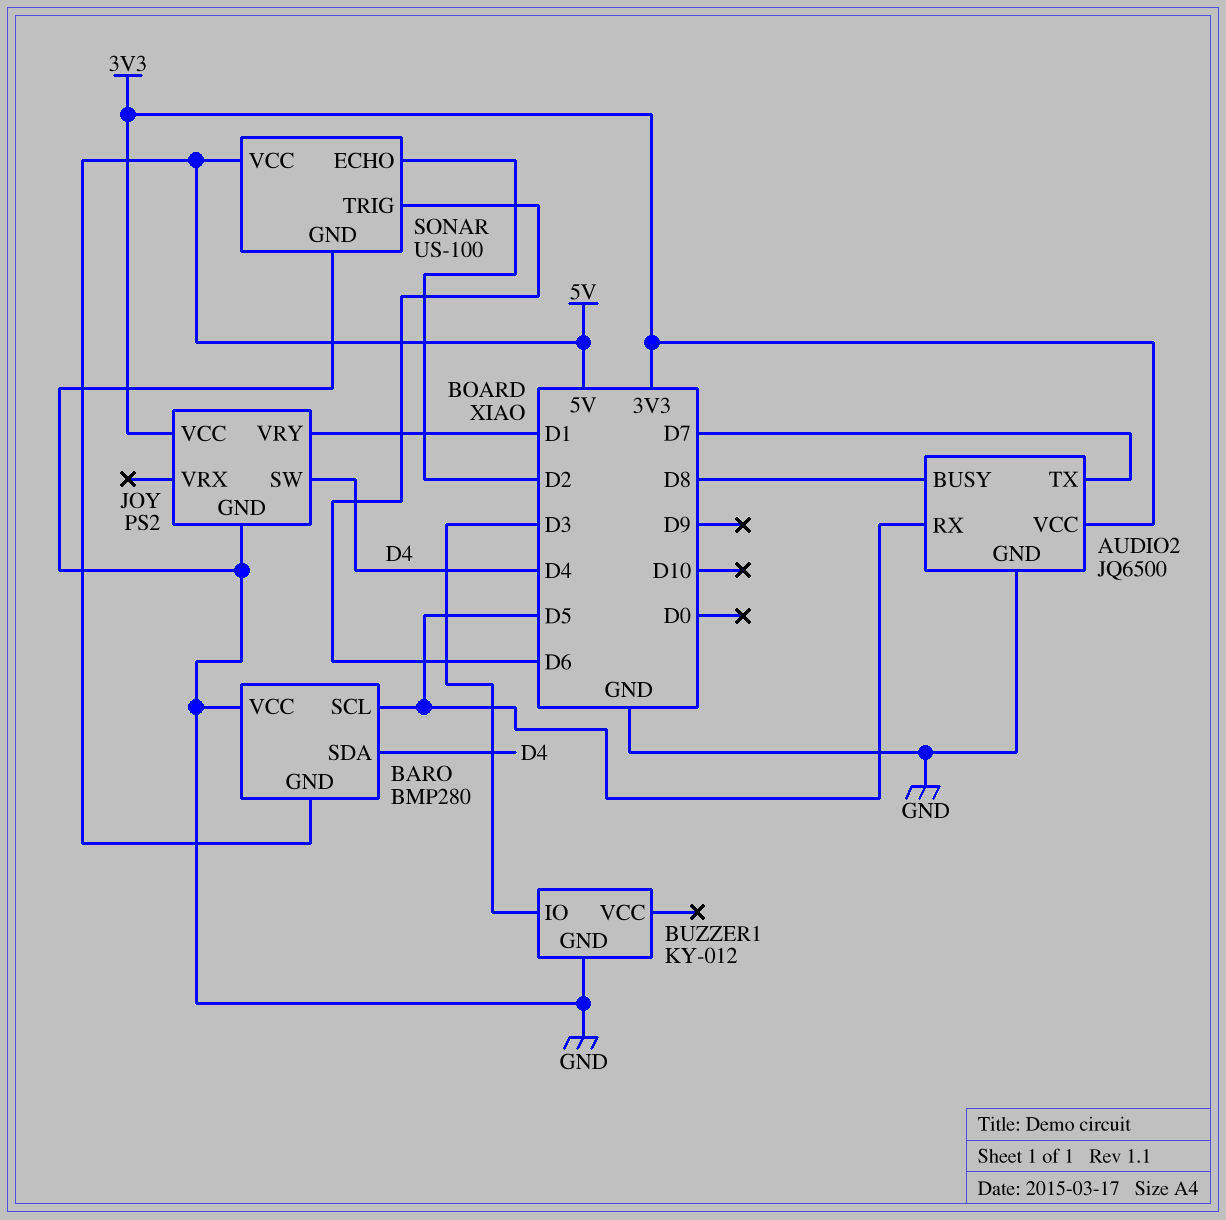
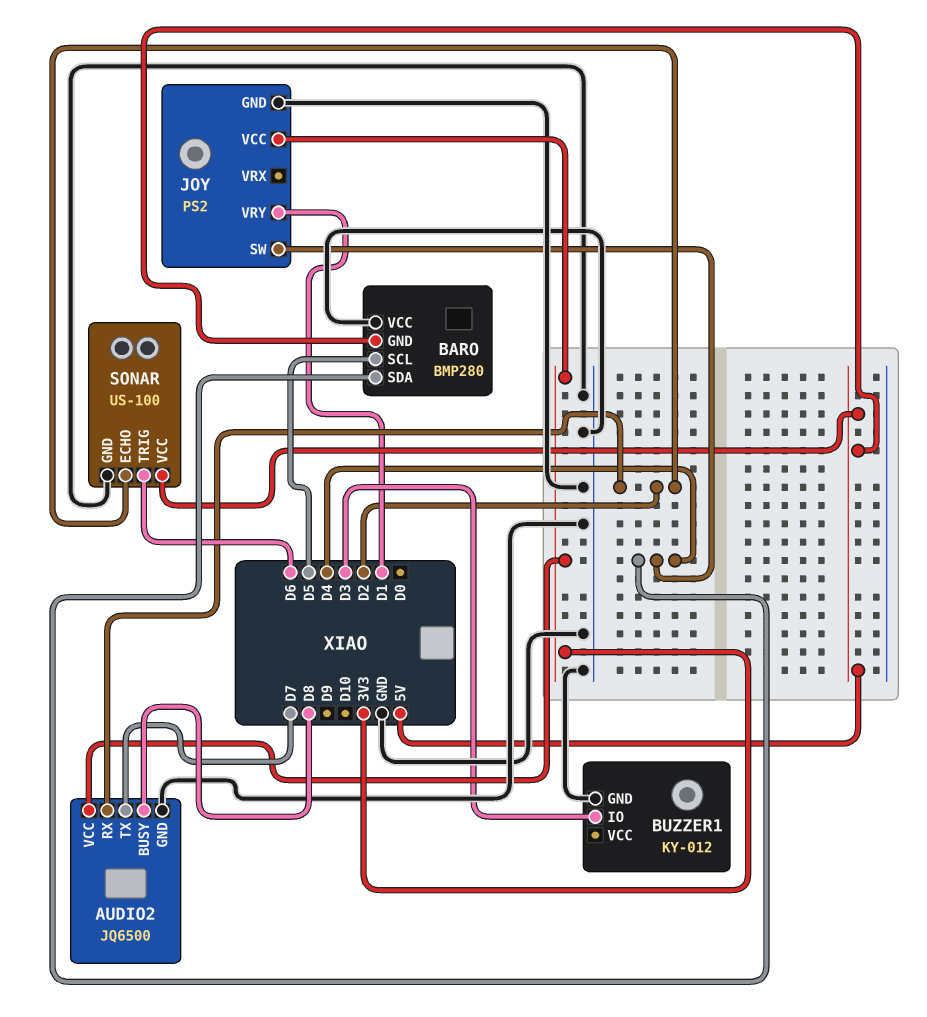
AUDIO2 pin RX: D5 -> D2

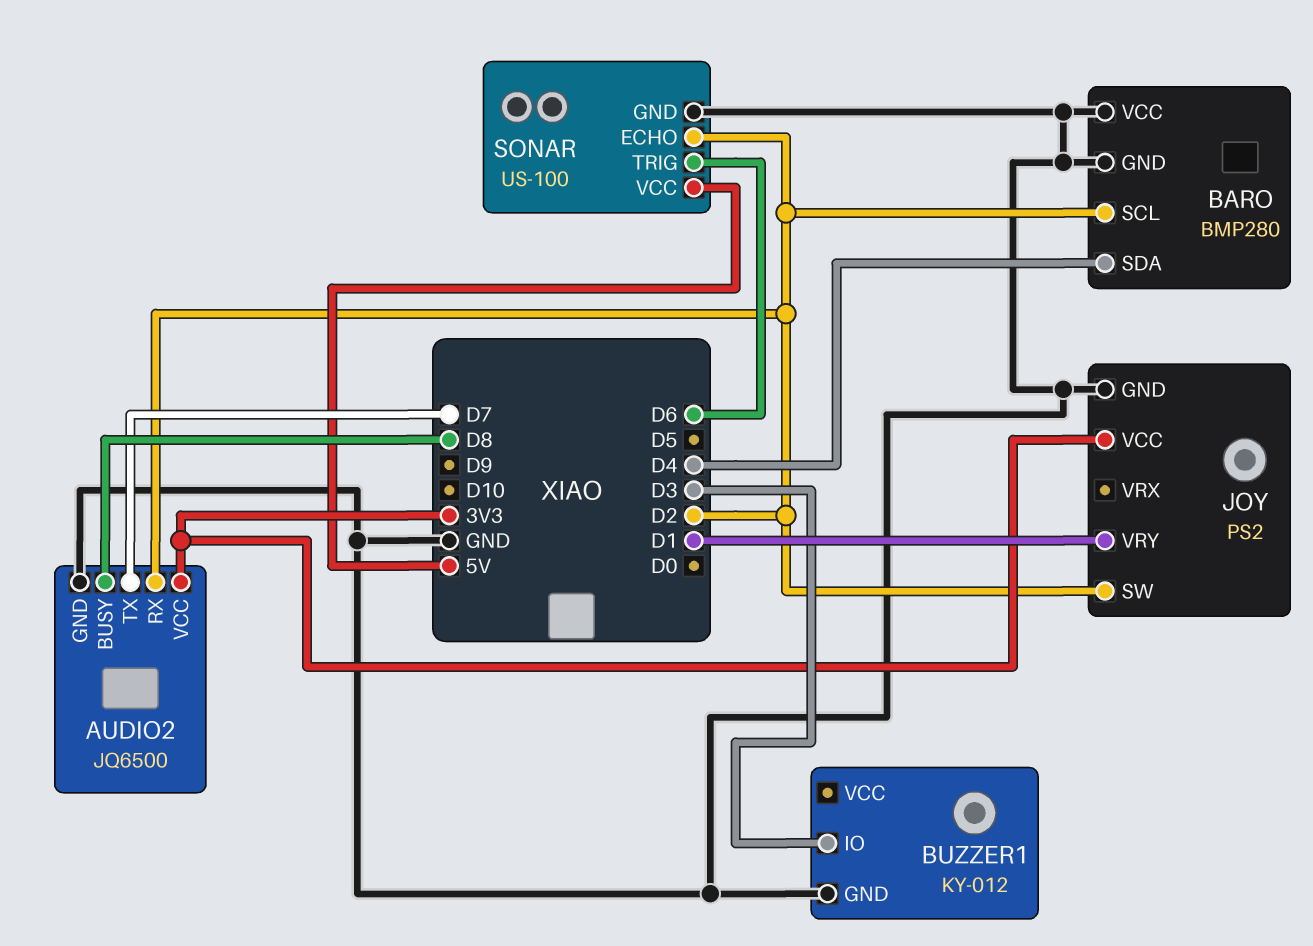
BARO pin GND: 5V -> GND
BARO pin SCL: D5 -> D2
JOY pin SW: D4 -> D2

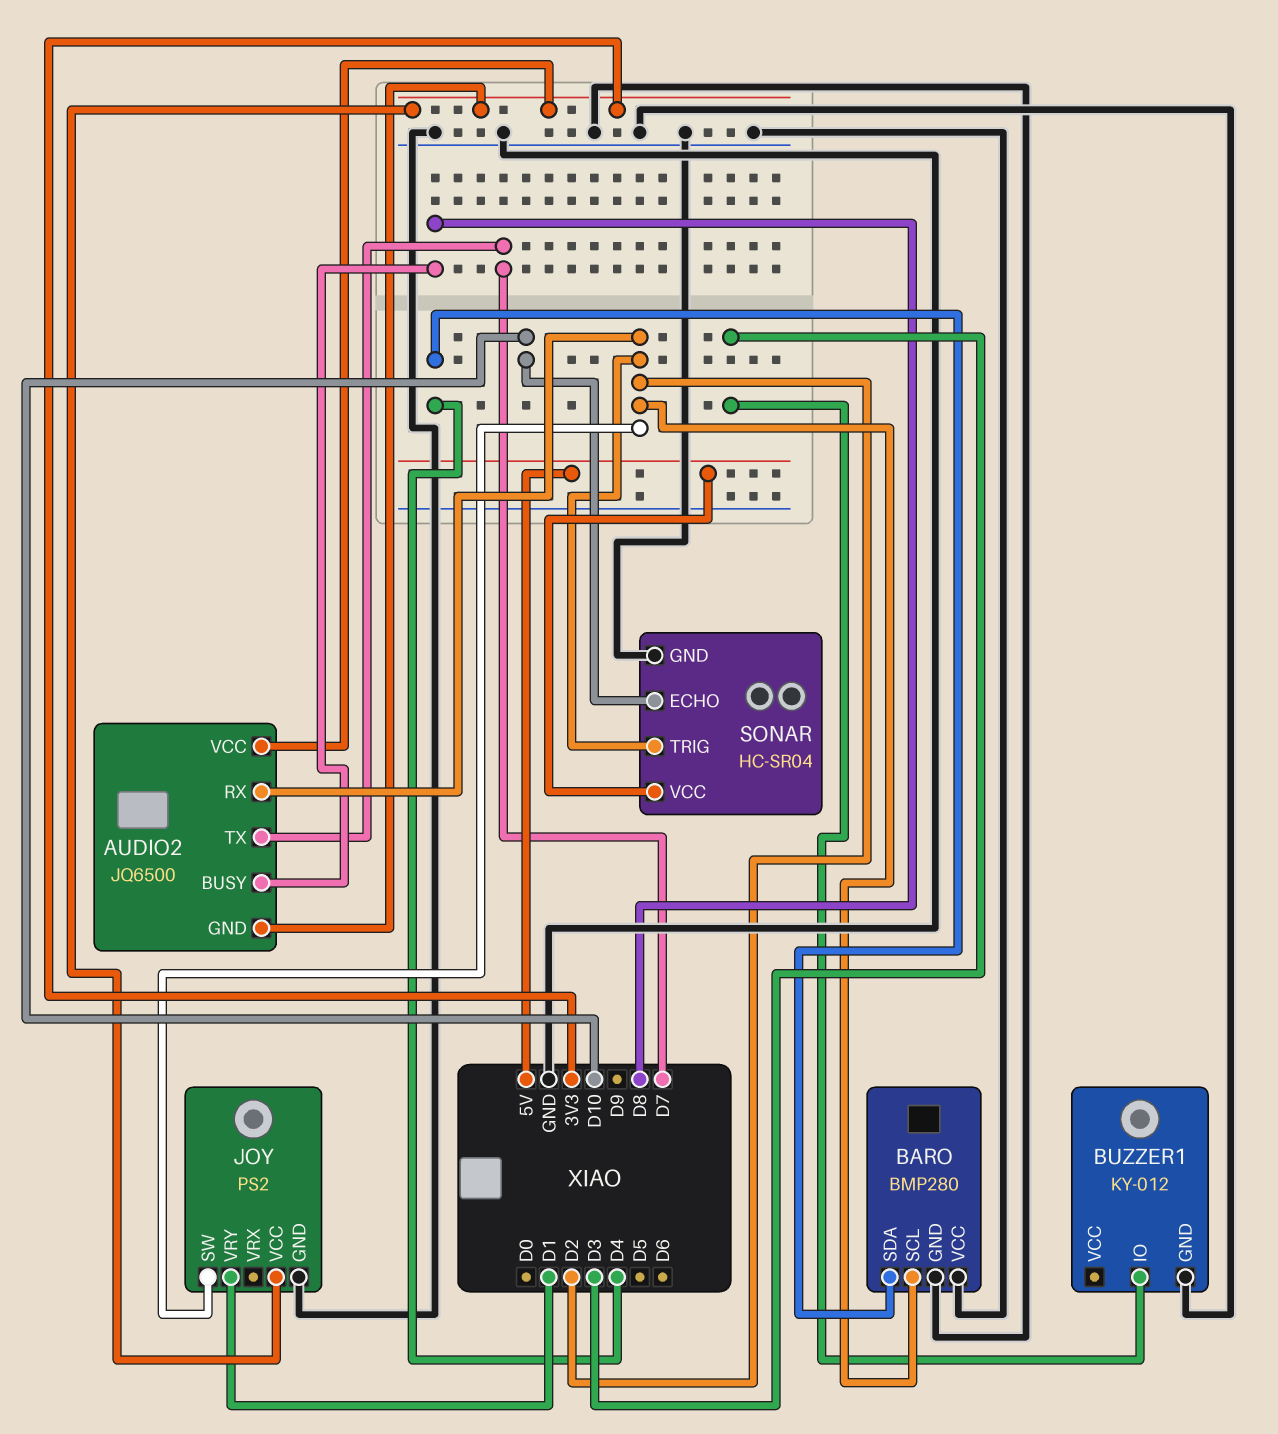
AUDIO2 pin GND: GND -> 3V3
SONAR: US-100 -> HC-SR04
SONAR pin ECHO: D2 -> D10
SONAR pin TRIG: D6 -> D2

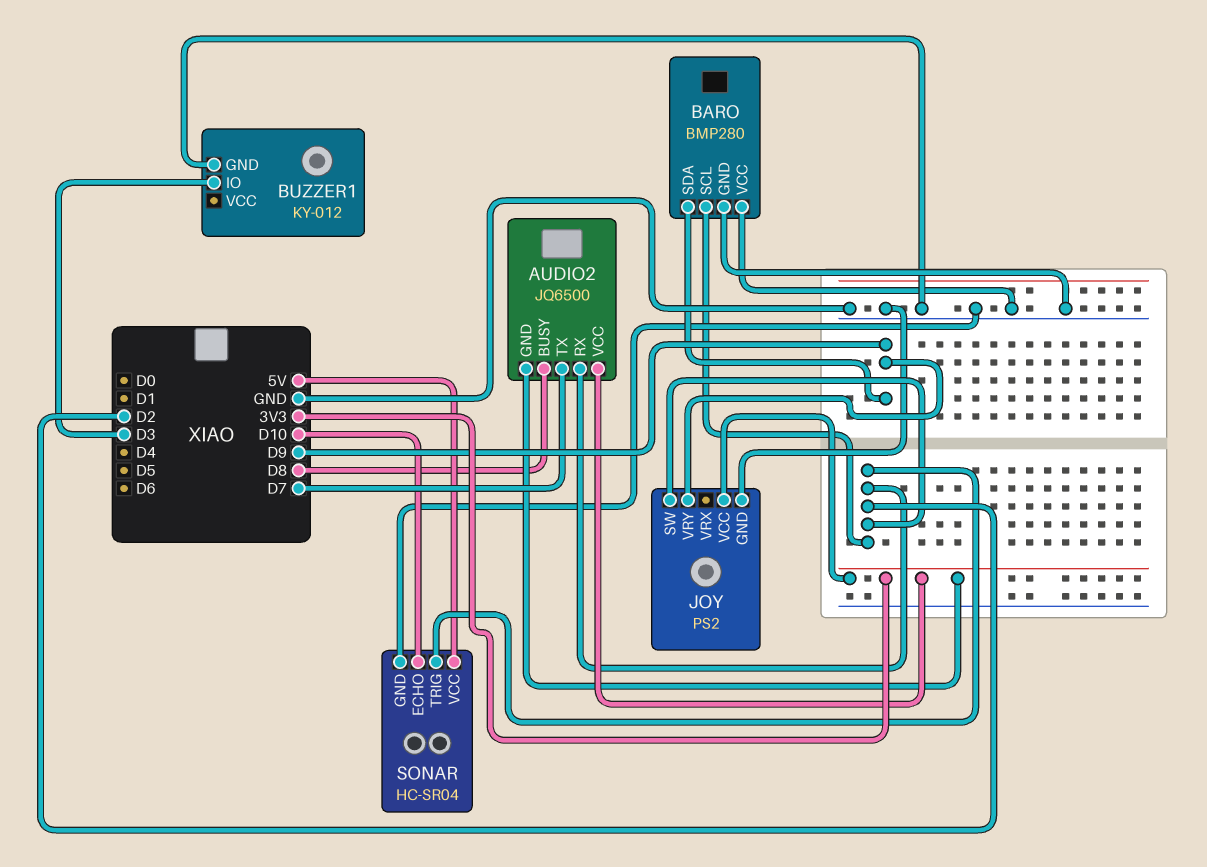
BARO pin SDA: D4 -> D9
JOY pin VRY: D1 -> D9

